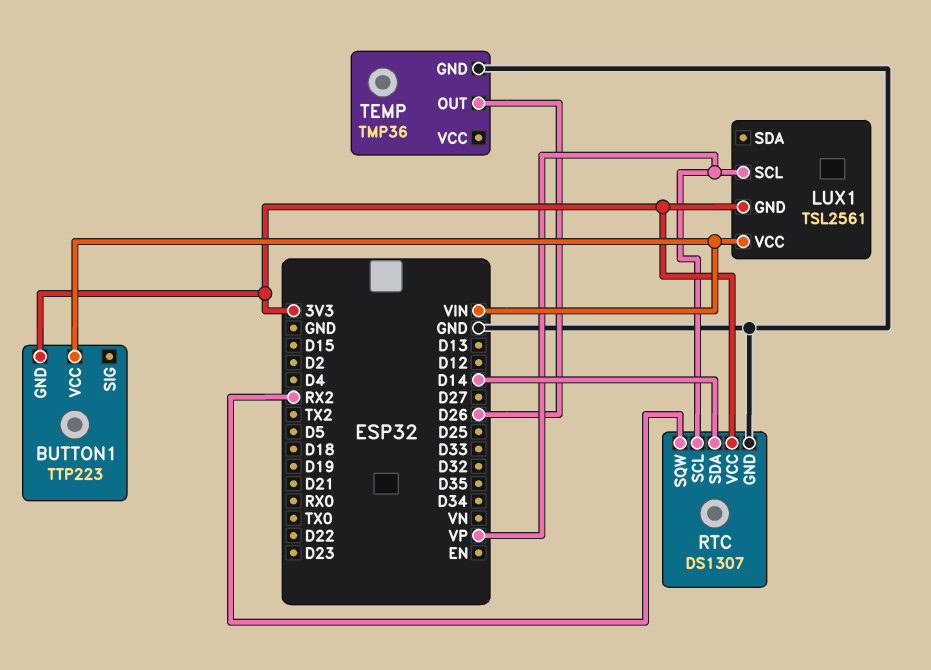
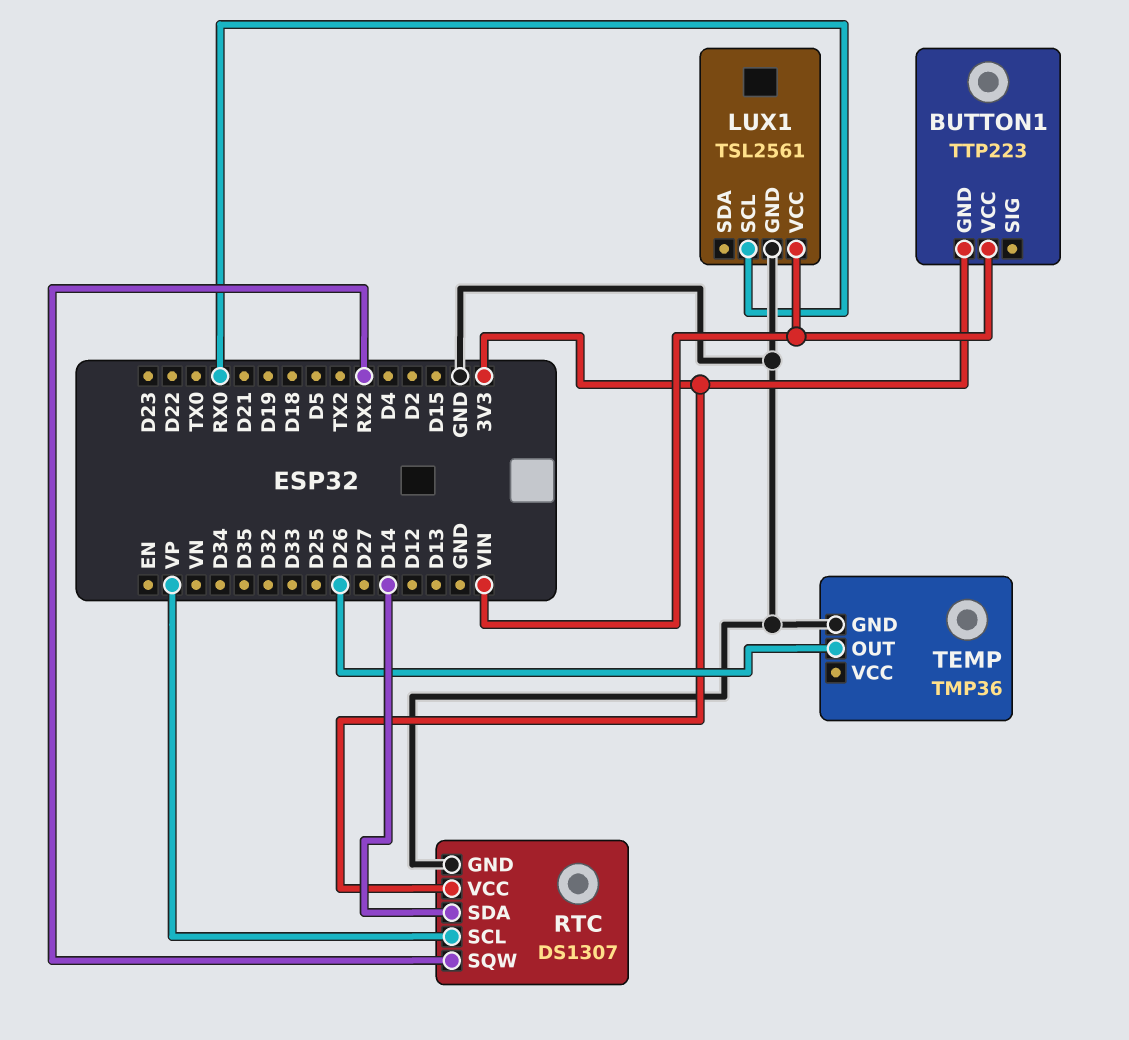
LUX1 pin GND: 3V3 -> GND
LUX1 pin SCL: VP -> RX0

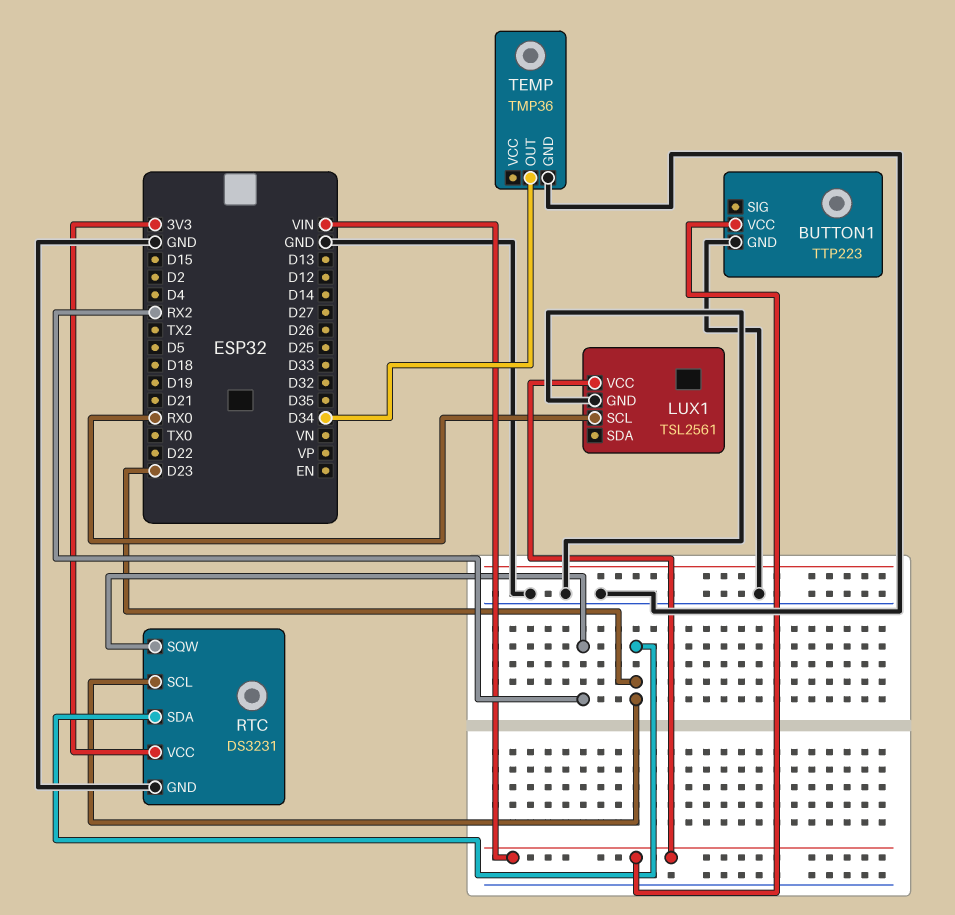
BUTTON1 pin GND: 3V3 -> GND
RTC: DS1307 -> DS3231
RTC pin SCL: VP -> D23
RTC pin SDA: D14 -> D23
TEMP pin OUT: D26 -> D34

